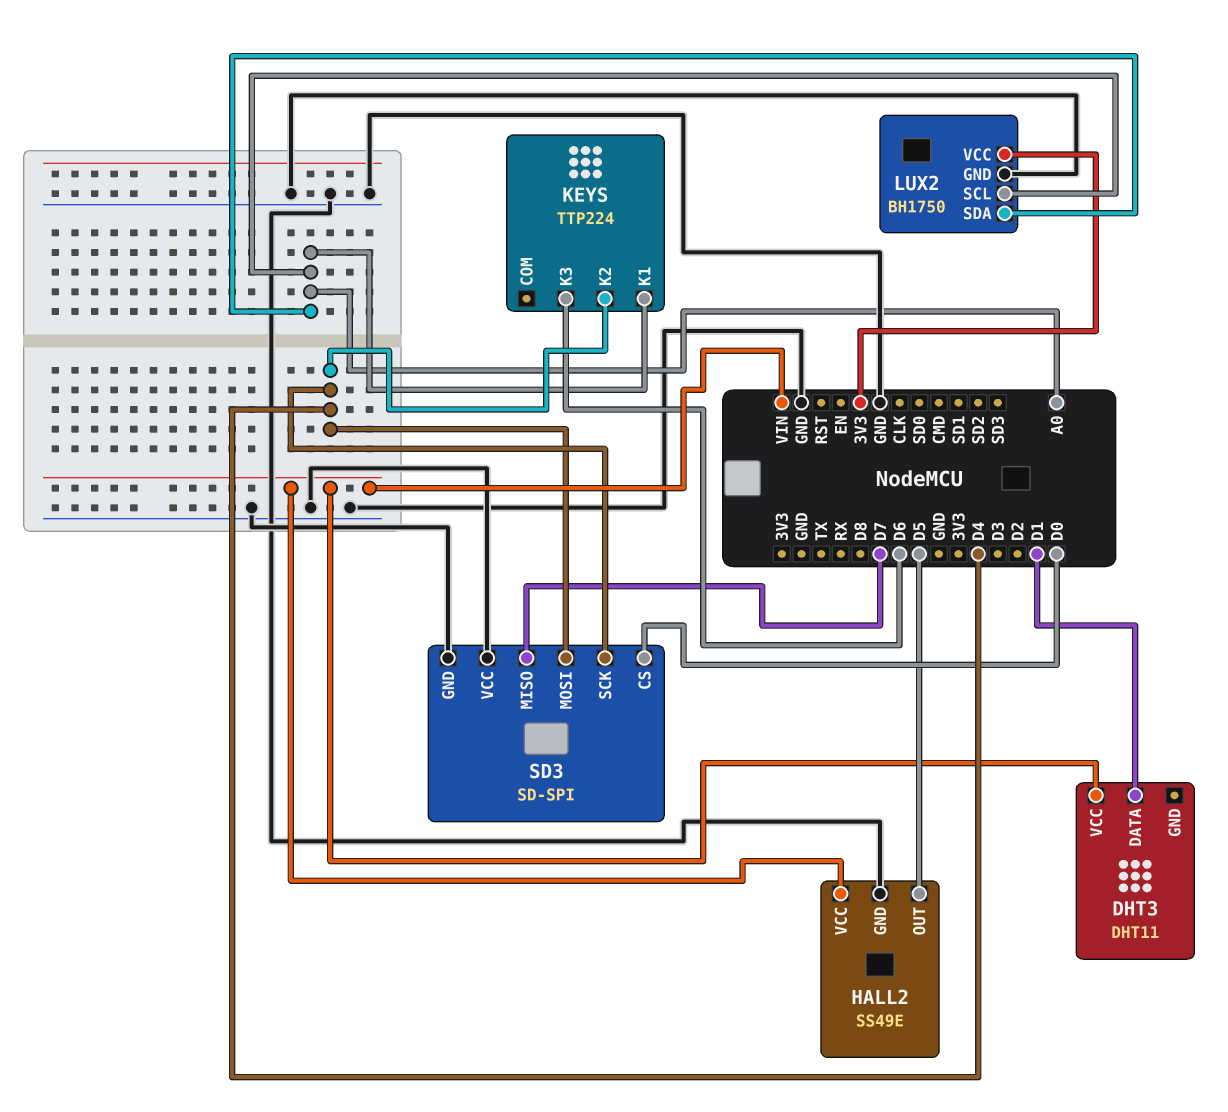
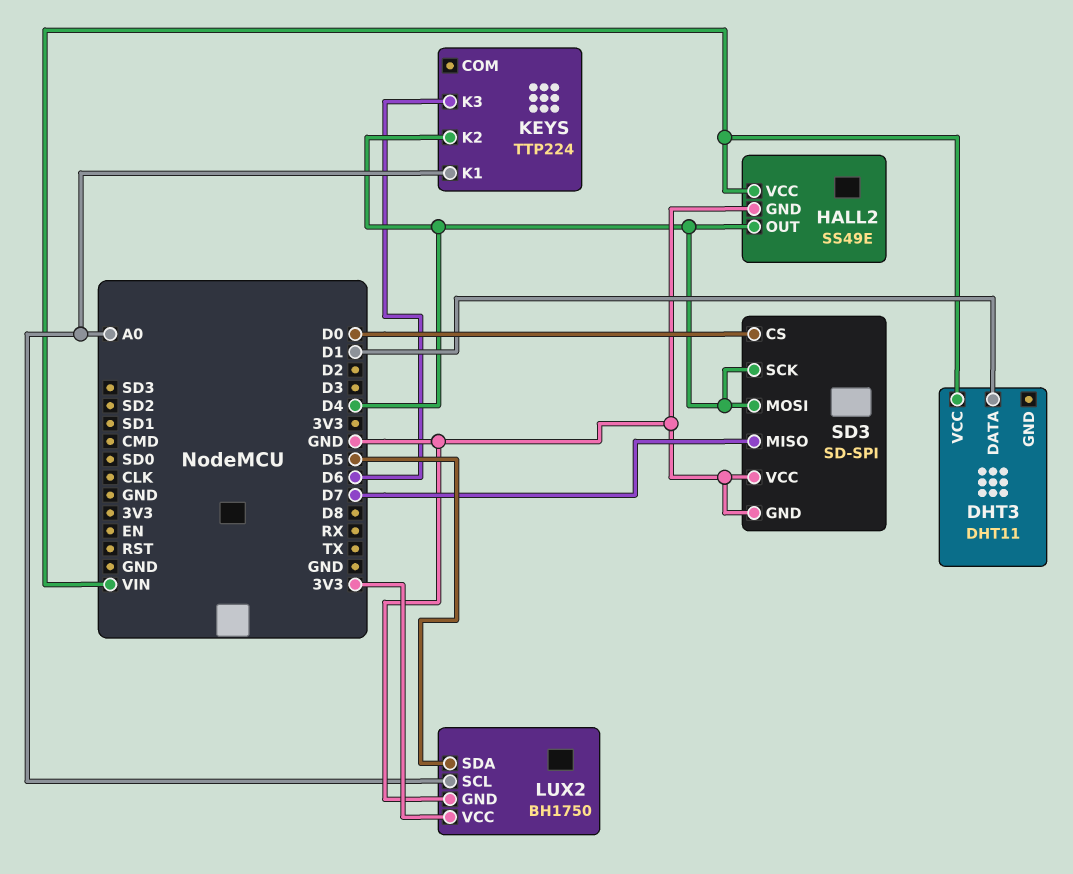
HALL2 pin OUT: D5 -> D4
LUX2 pin SDA: A0 -> D5

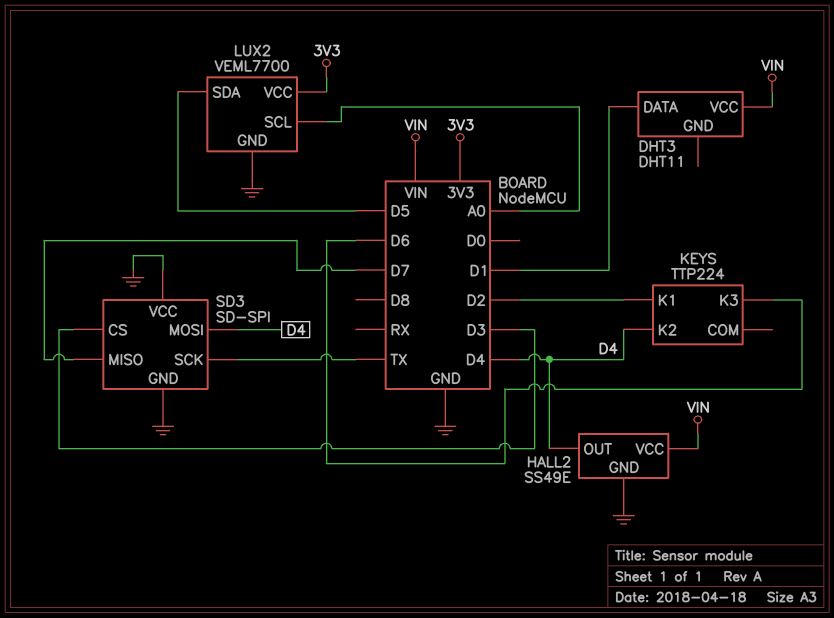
KEYS pin K1: A0 -> D2
LUX2: BH1750 -> VEML7700
SD3 pin CS: D0 -> D3
SD3 pin SCK: D4 -> TX

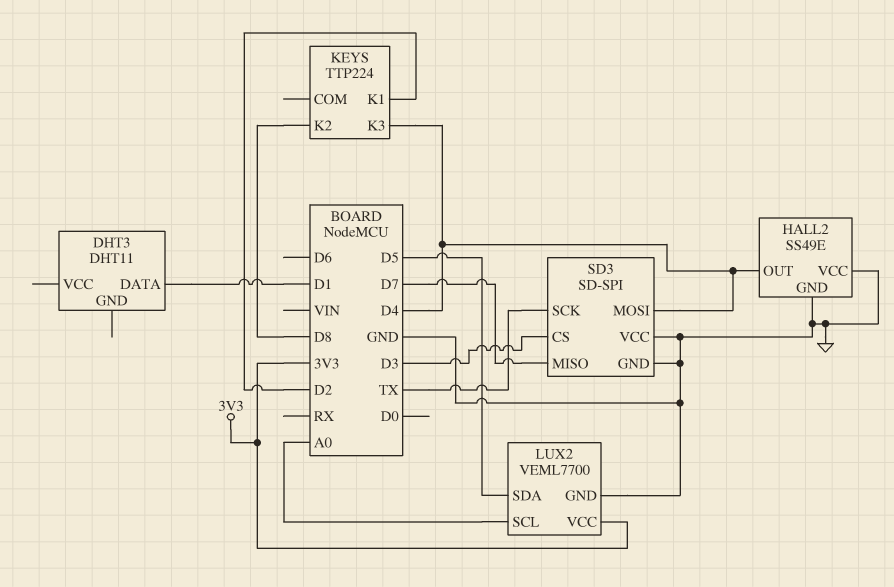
DHT3 pin VCC: VIN -> none
HALL2 pin VCC: VIN -> GND
KEYS pin K2: D4 -> D8
KEYS pin K3: D6 -> D4

